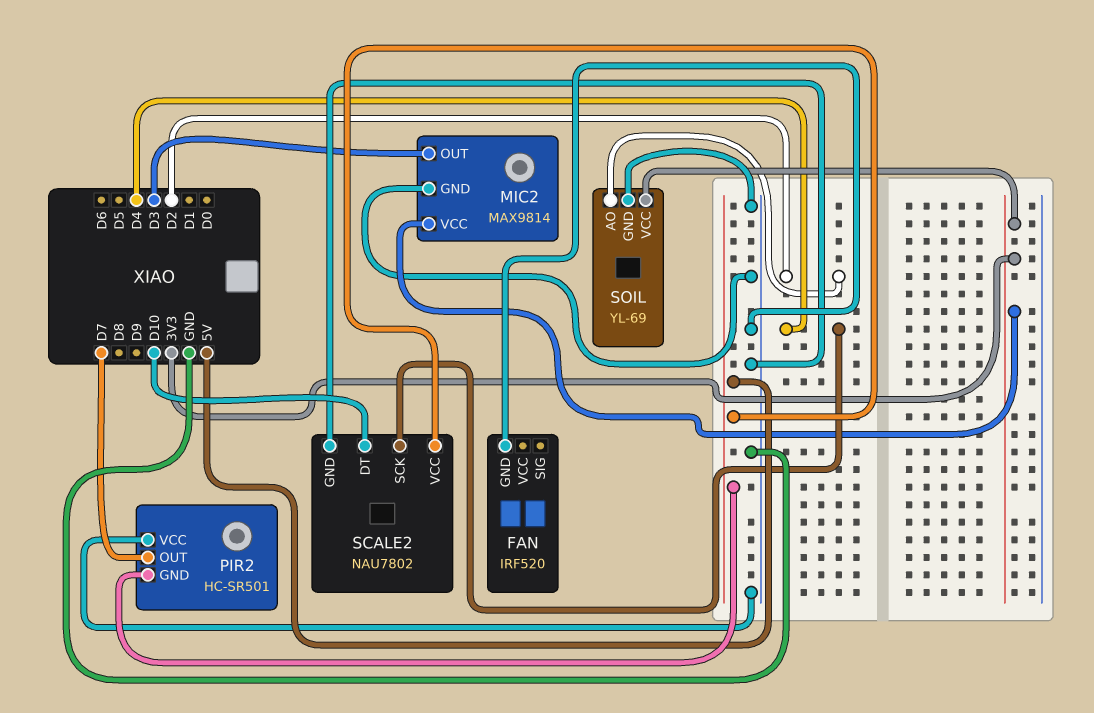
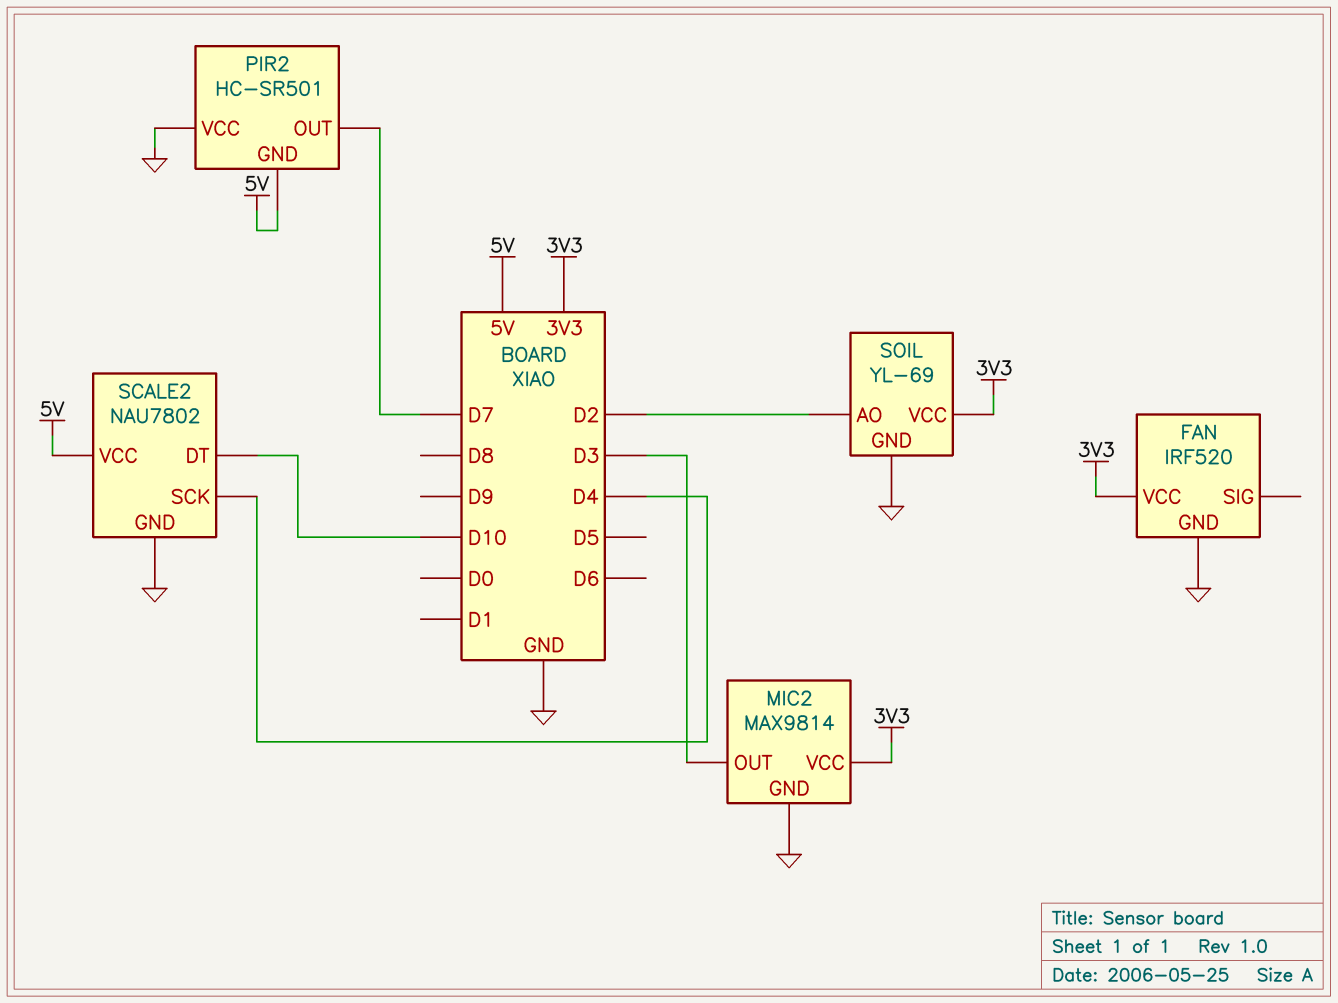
FAN pin VCC: none -> 3V3

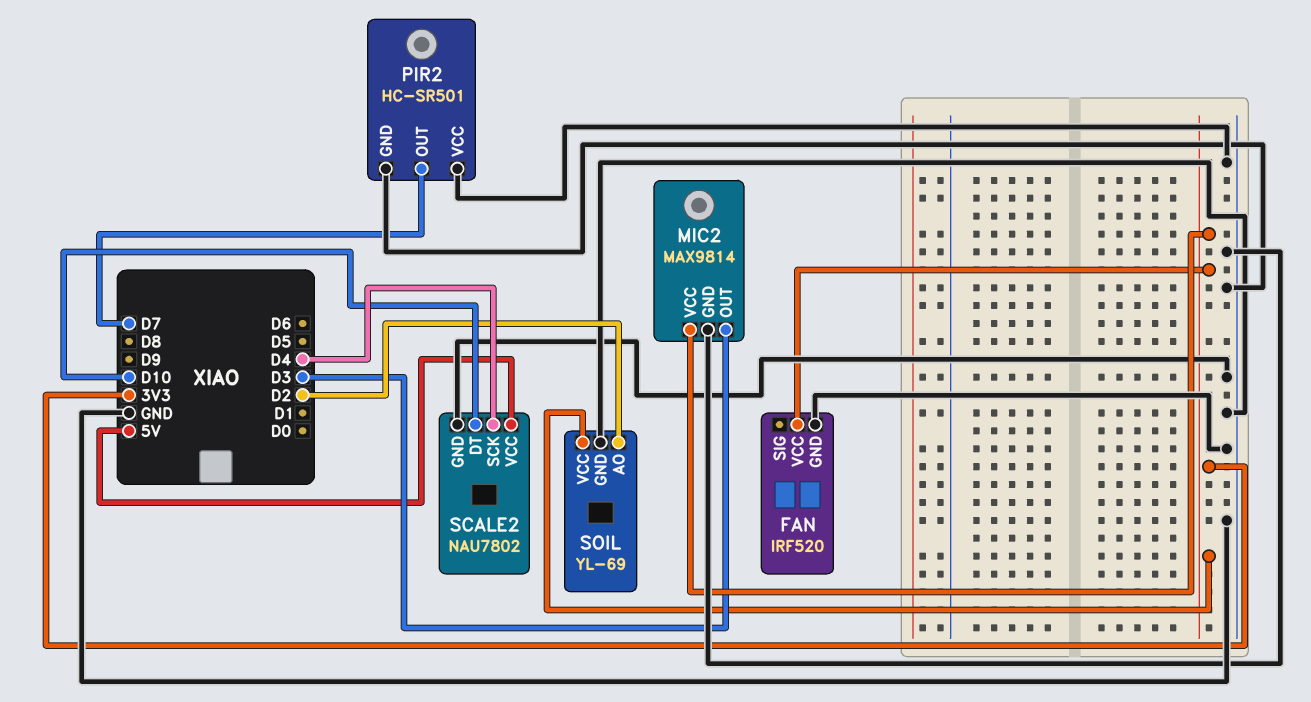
PIR2 pin GND: 5V -> GND

